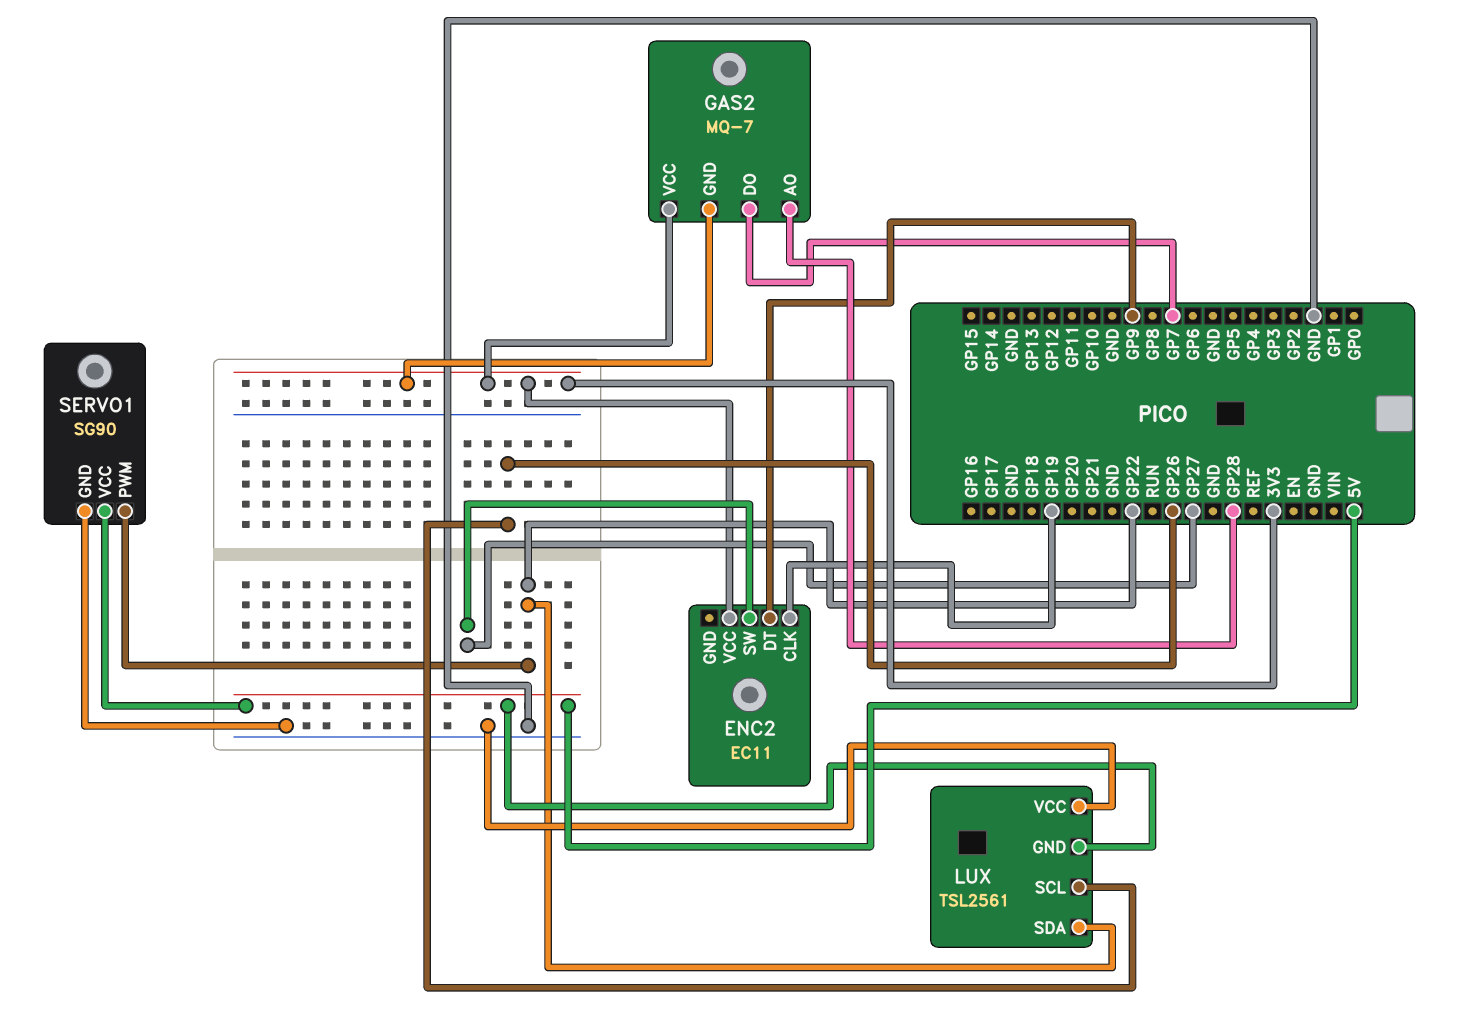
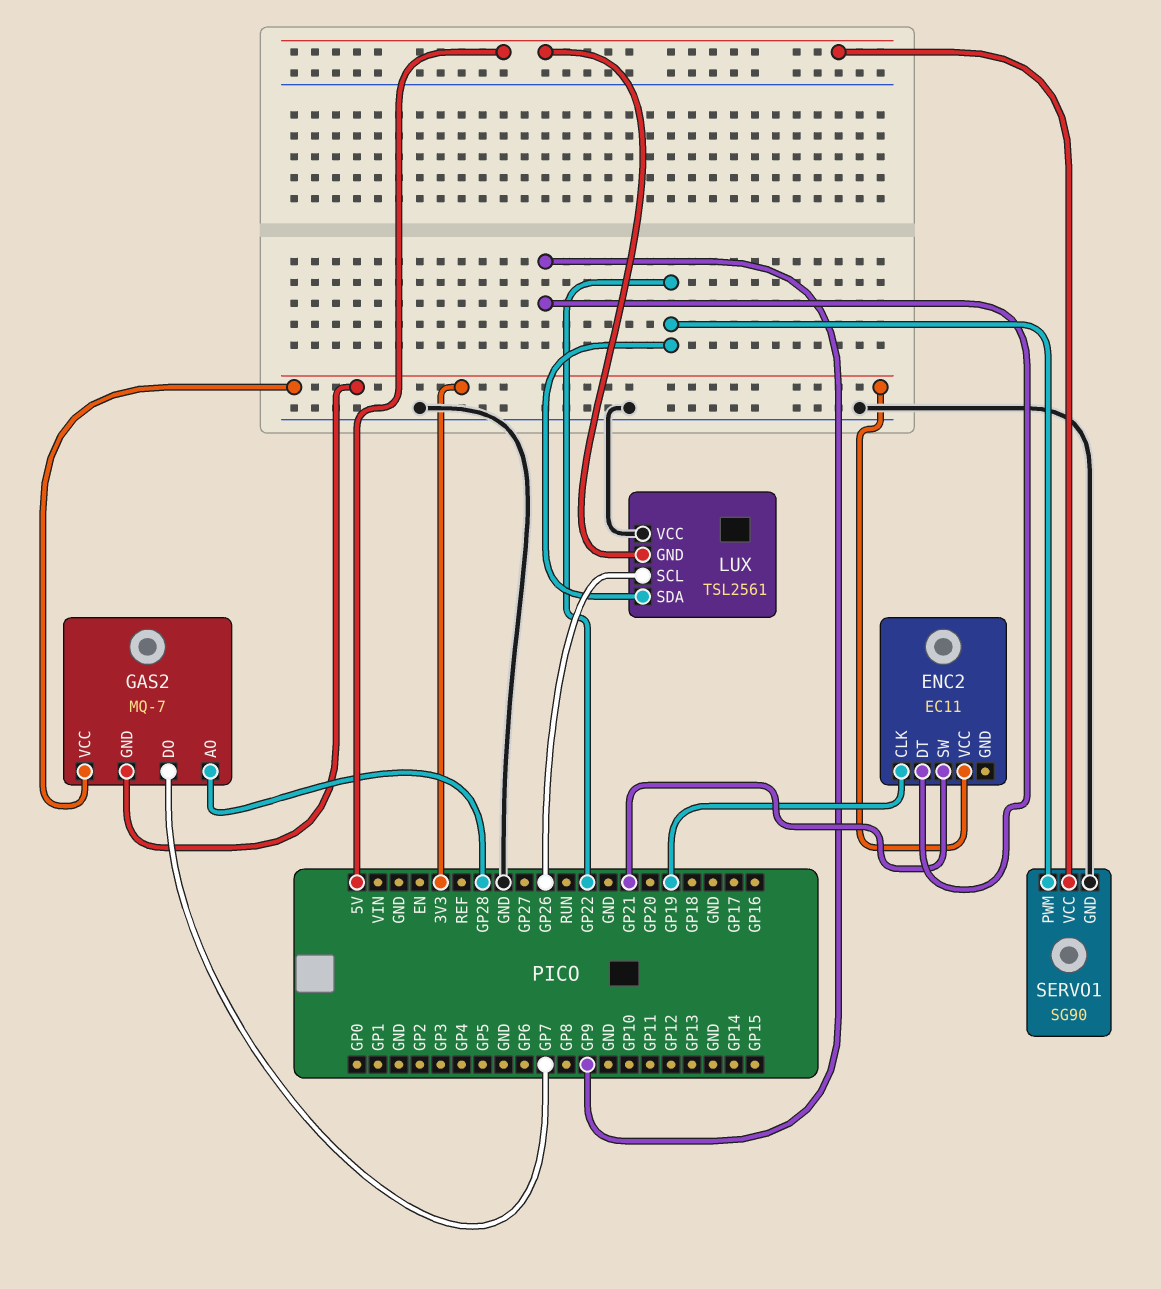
ENC2 pin SW: GP27 -> GP21

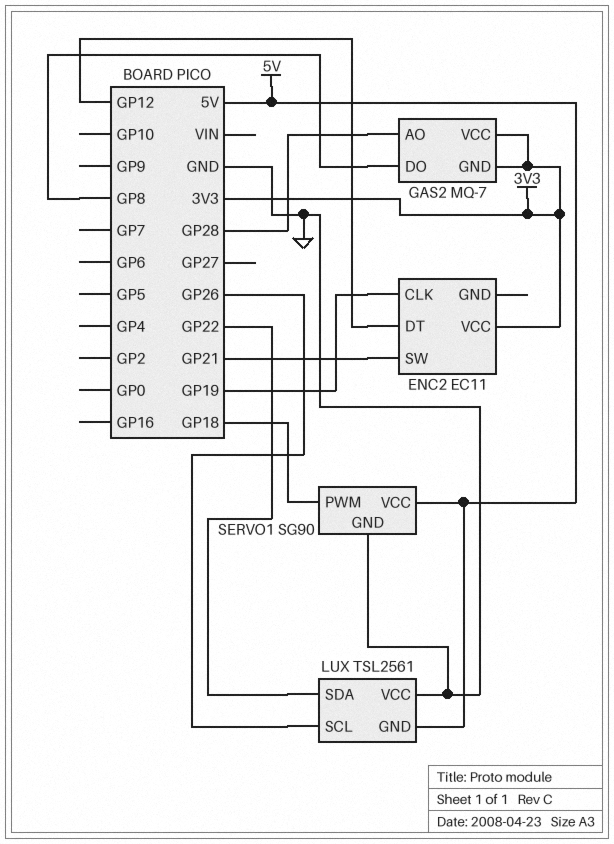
ENC2 pin DT: GP9 -> GP12
GAS2 pin DO: GP7 -> GP8
SERVO1 pin PWM: GP22 -> GP18

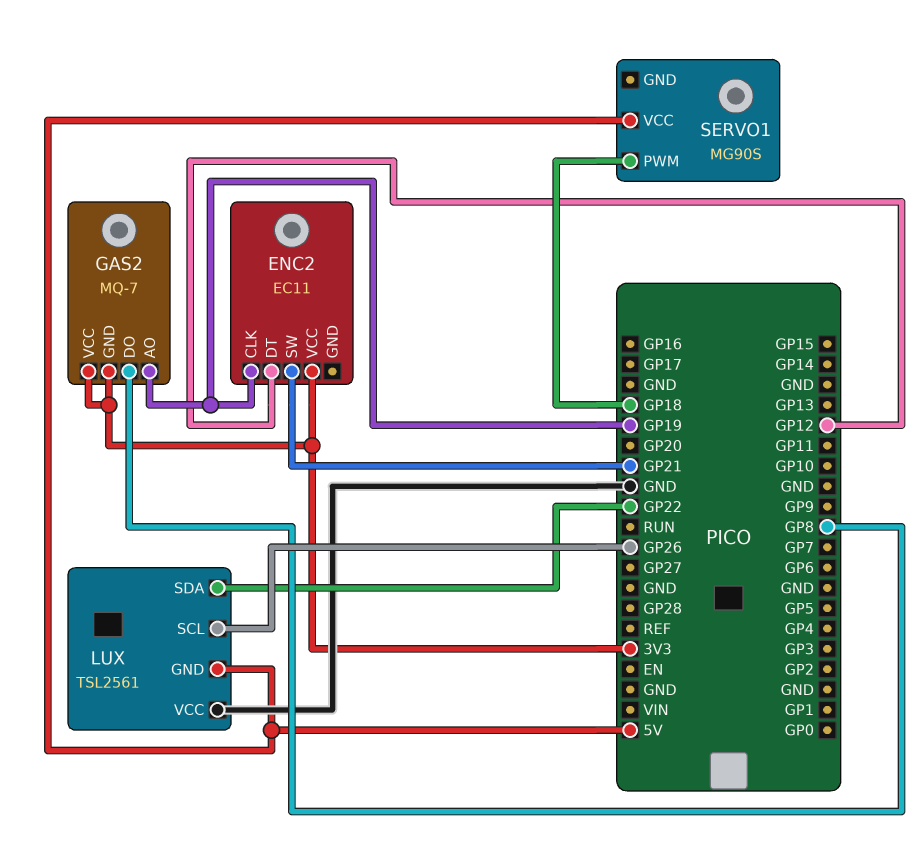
GAS2 pin AO: GP28 -> GP19
SERVO1: SG90 -> MG90S
SERVO1 pin GND: GND -> none

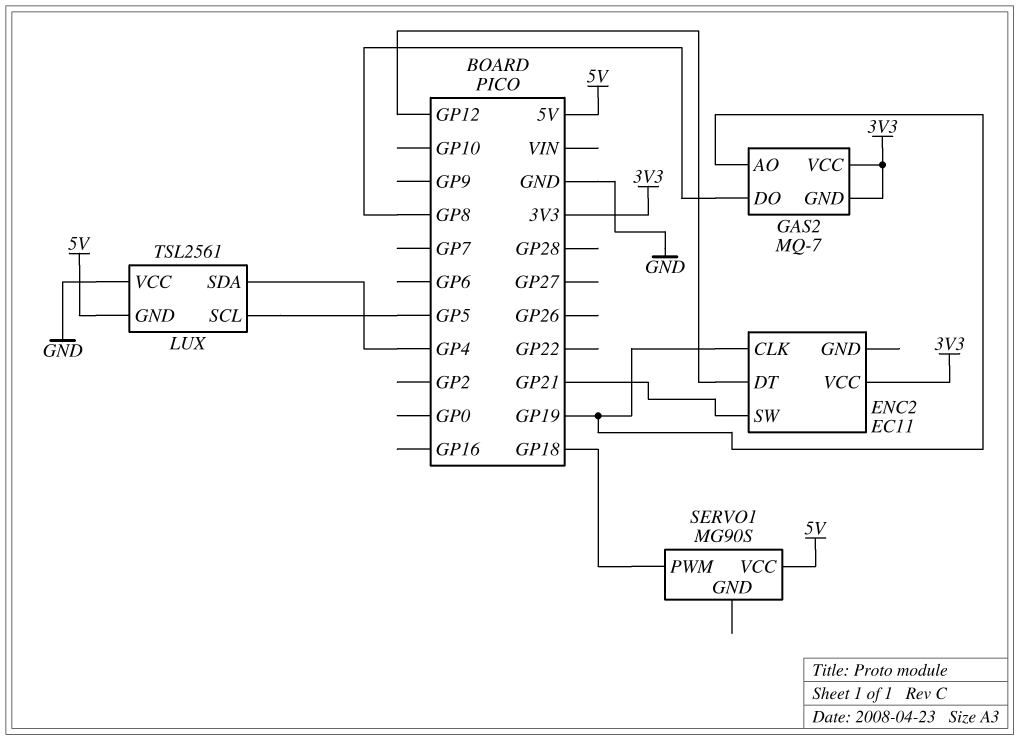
LUX pin SCL: GP26 -> GP5
LUX pin SDA: GP22 -> GP4

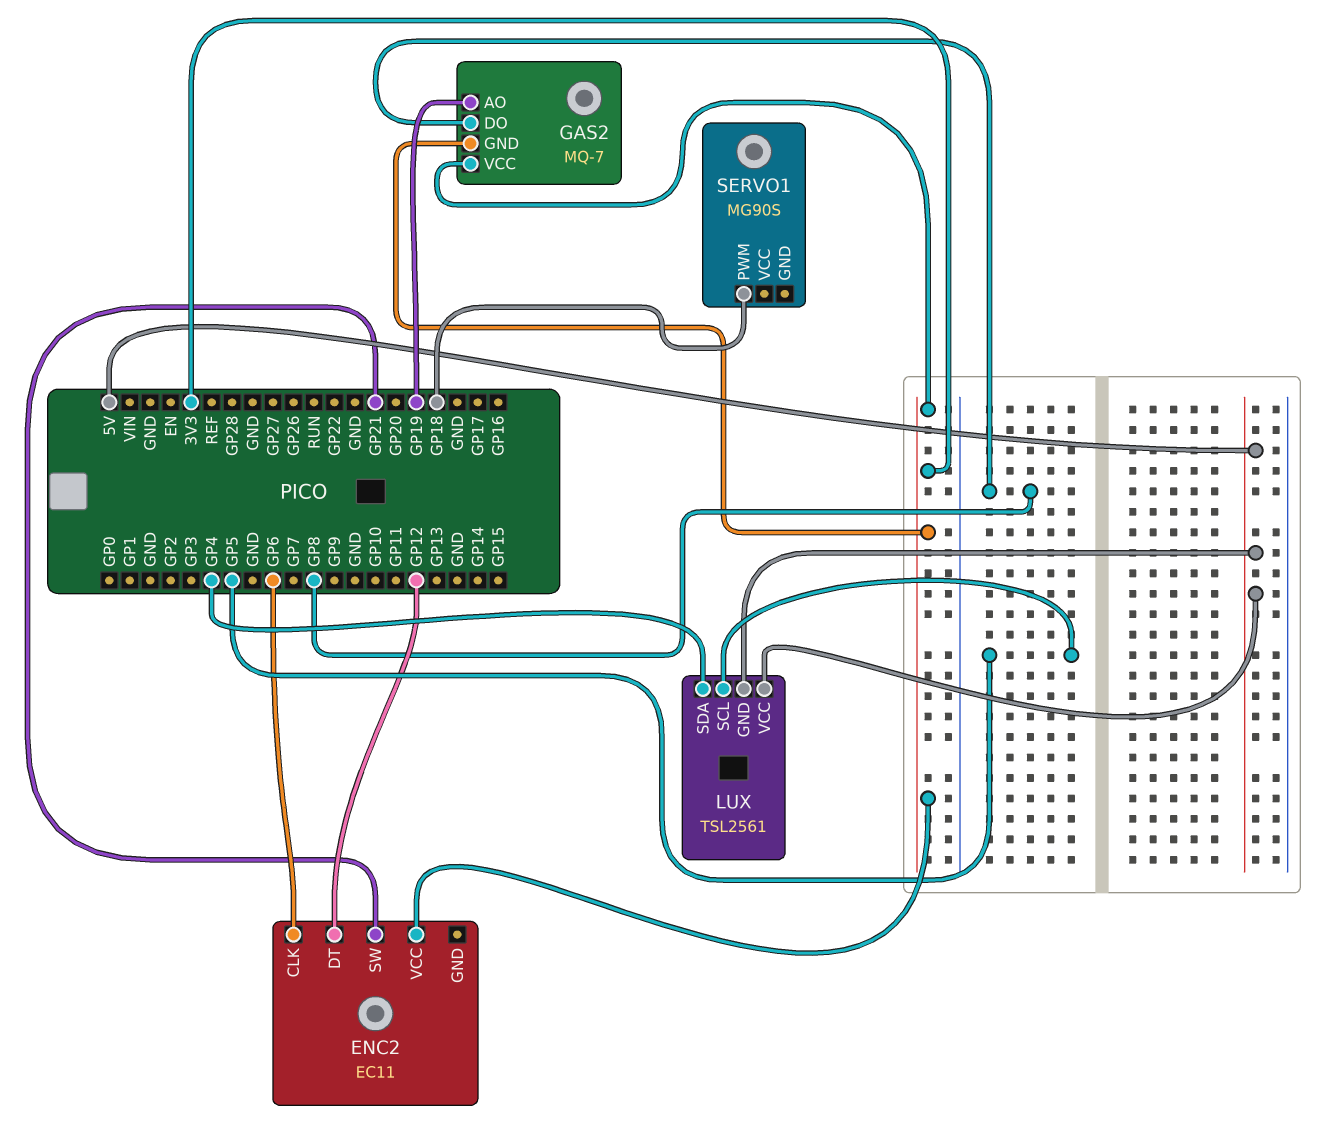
ENC2 pin CLK: GP19 -> GP6
LUX pin VCC: GND -> 5V
SERVO1 pin VCC: 5V -> none

